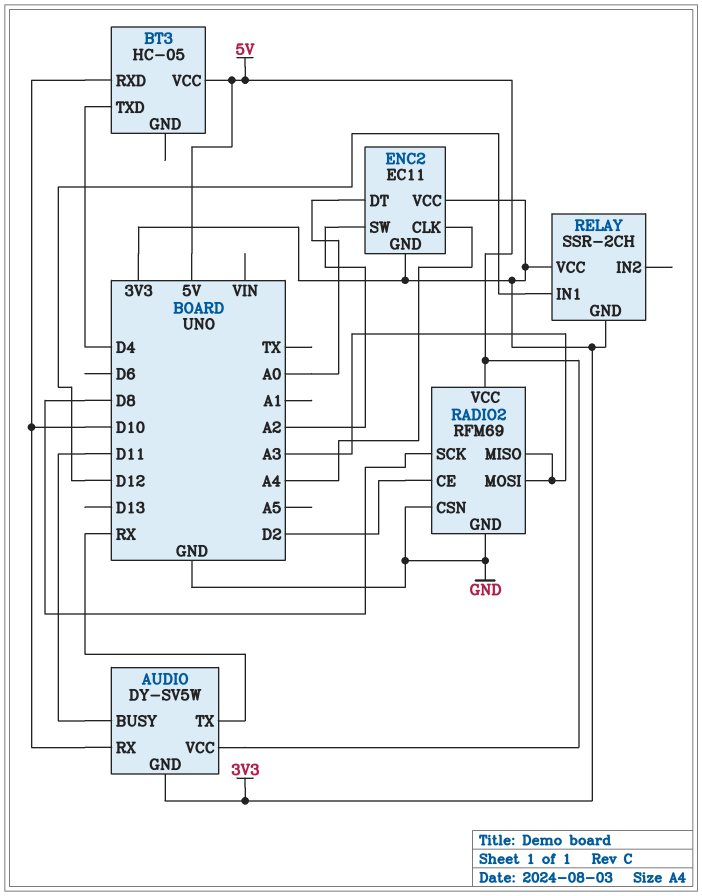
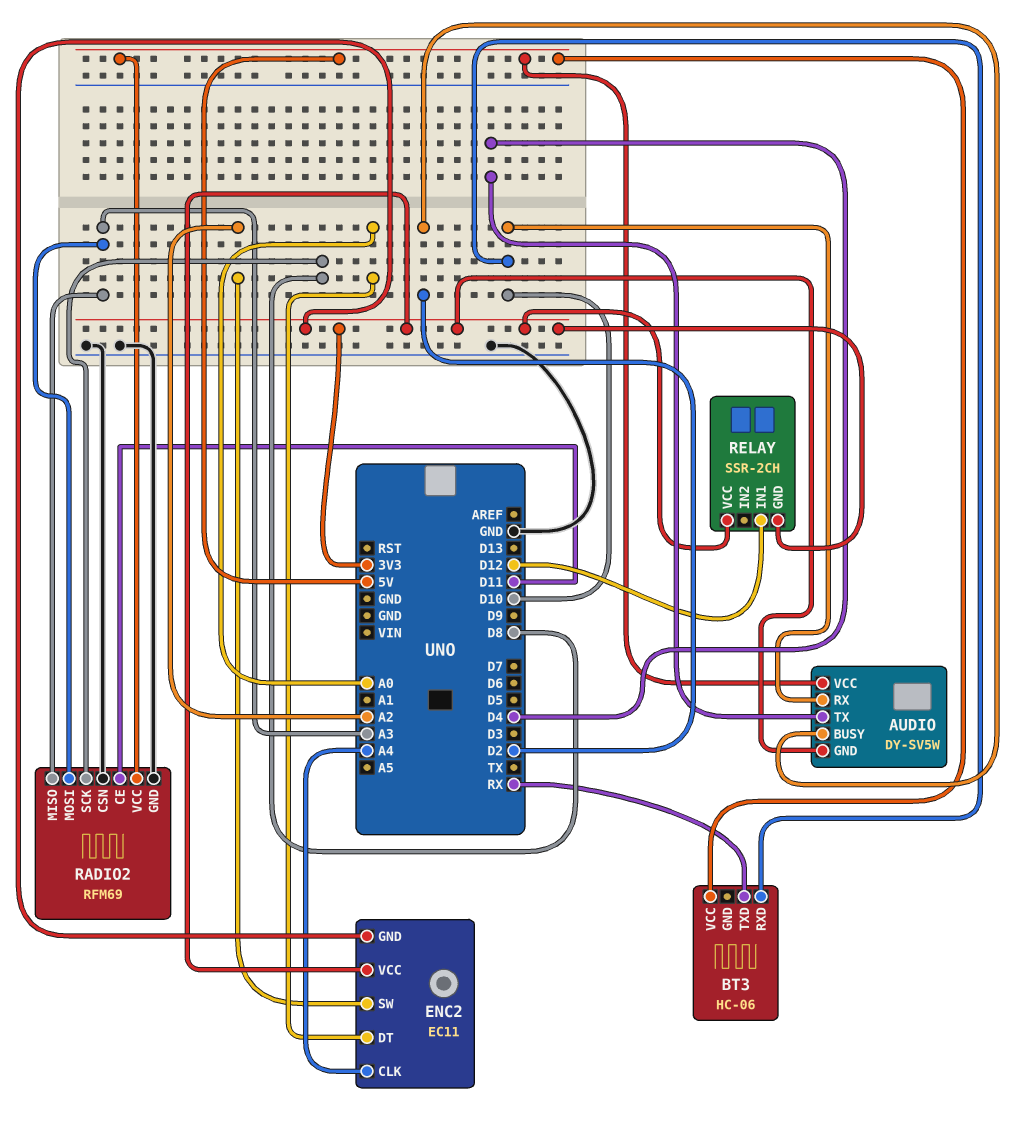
AUDIO pin BUSY: D11 -> D2
AUDIO pin TX: RX -> D4
BT3: HC-05 -> HC-06
BT3 pin TXD: D4 -> RX
RADIO2 pin CE: D2 -> D11

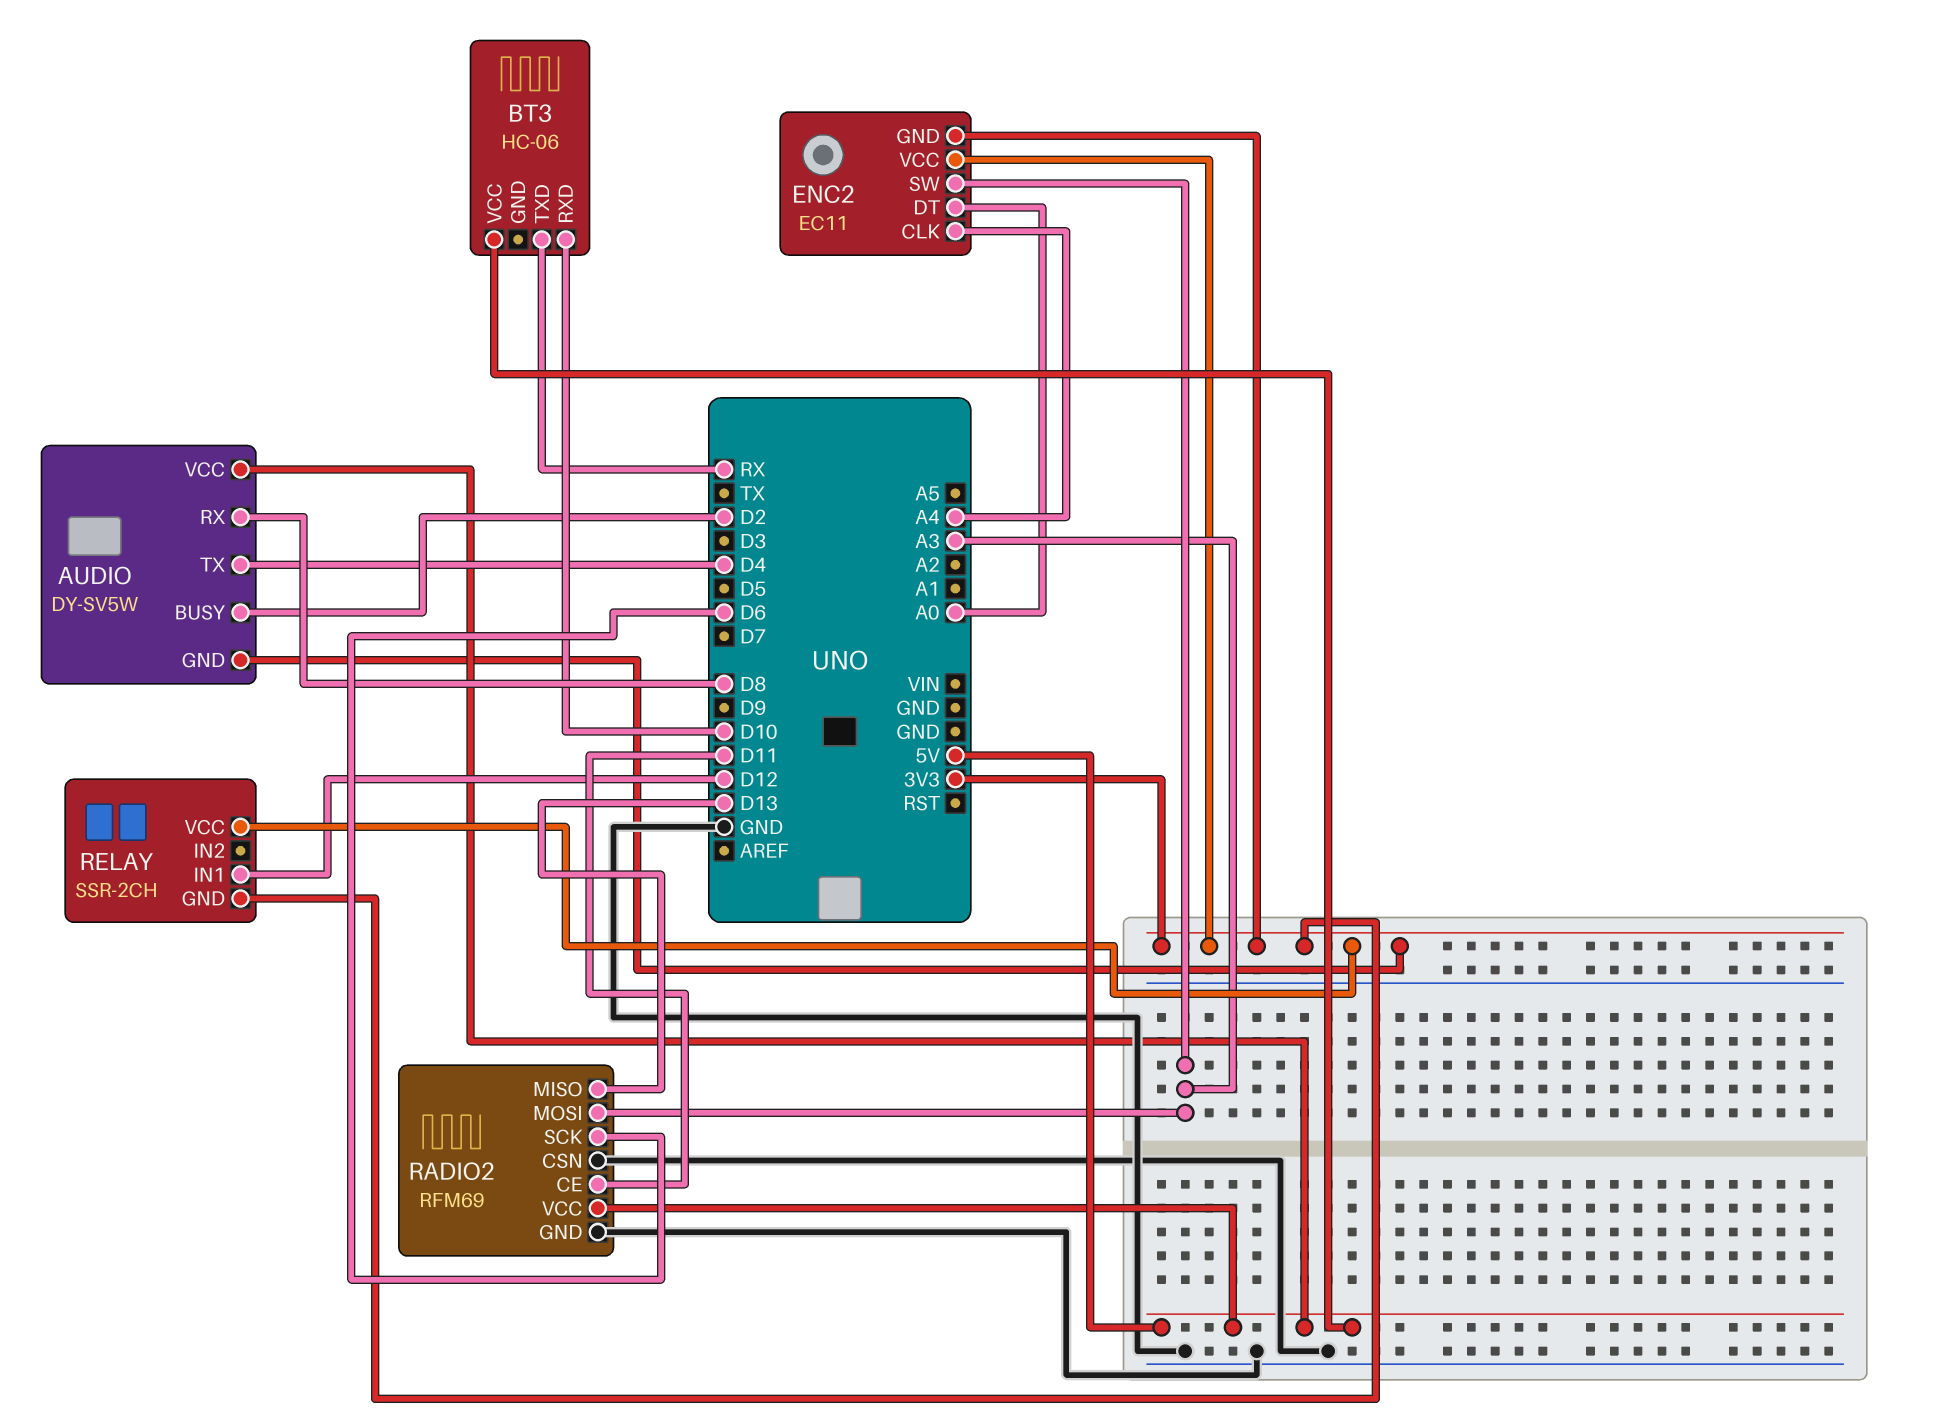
AUDIO pin RX: D10 -> D8
ENC2 pin SW: A2 -> A3
RADIO2 pin MISO: A3 -> D13
RADIO2 pin SCK: D8 -> D6

